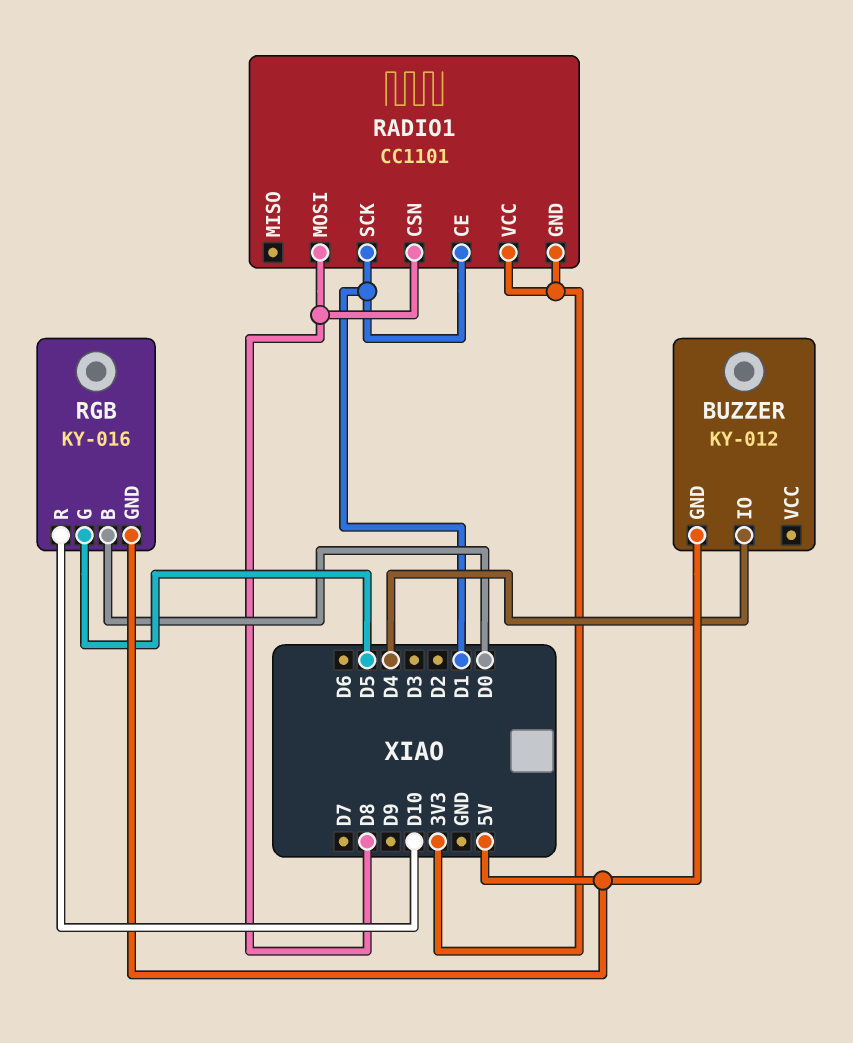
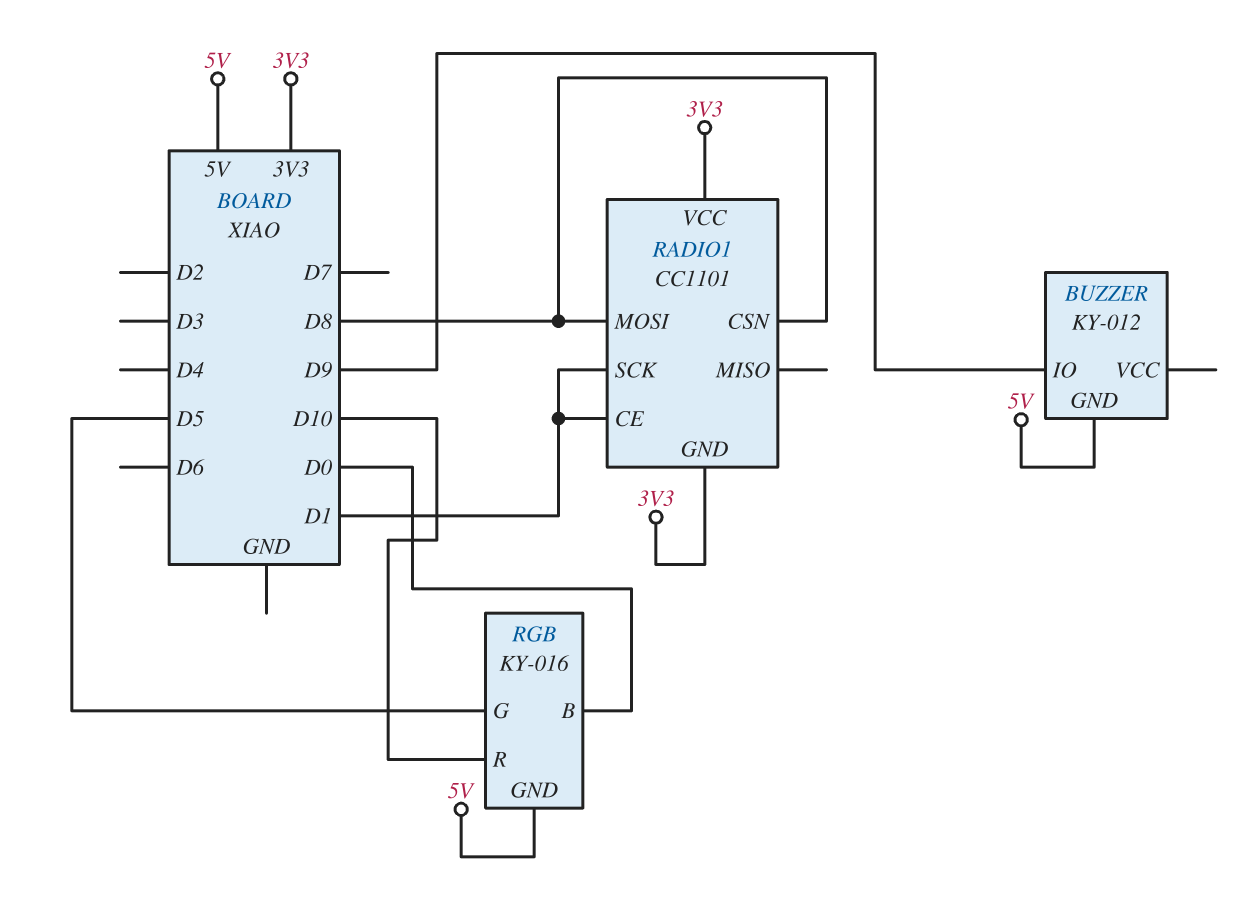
BUZZER pin IO: D4 -> D9

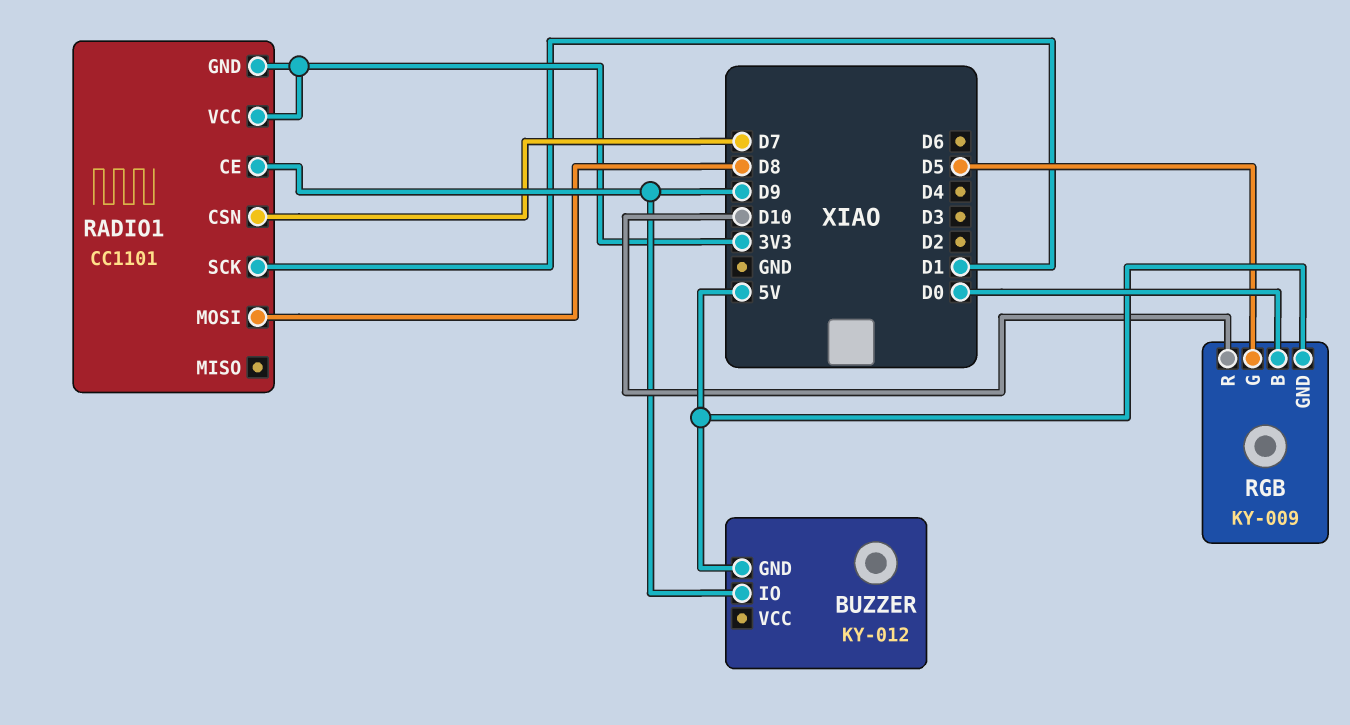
RADIO1 pin CE: D1 -> D9
RADIO1 pin CSN: D8 -> D7
RGB: KY-016 -> KY-009

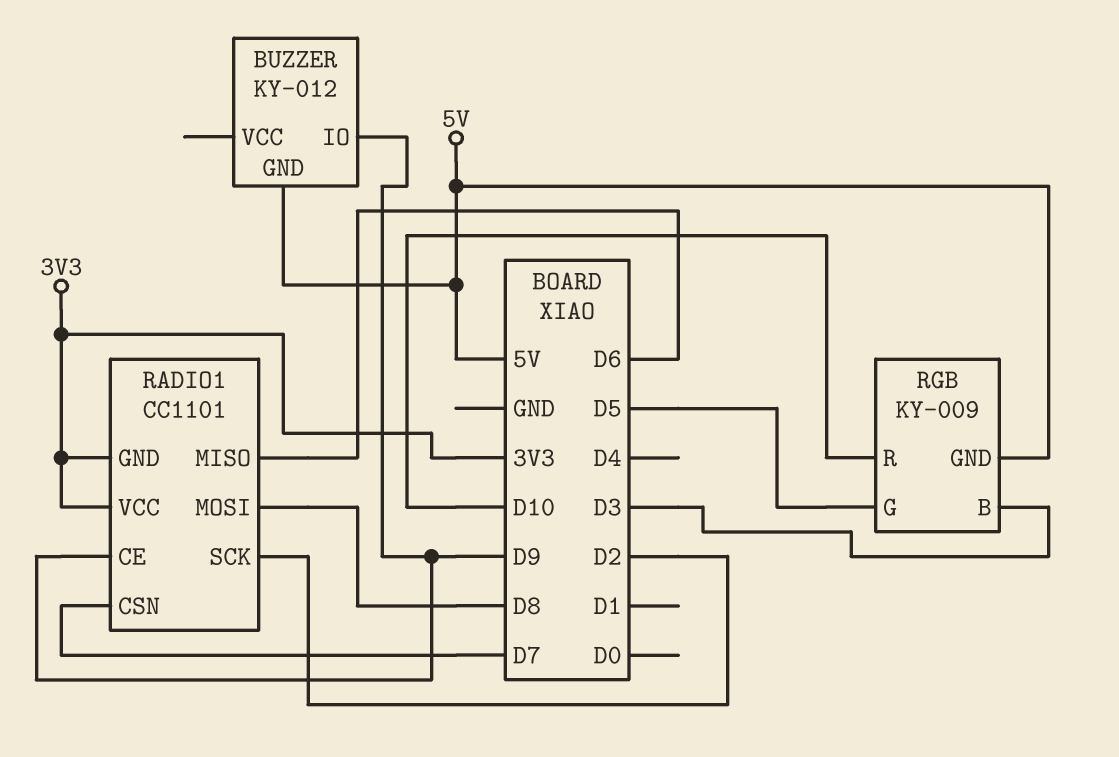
RADIO1 pin MISO: none -> D6
RADIO1 pin SCK: D1 -> D2
RGB pin B: D0 -> D3

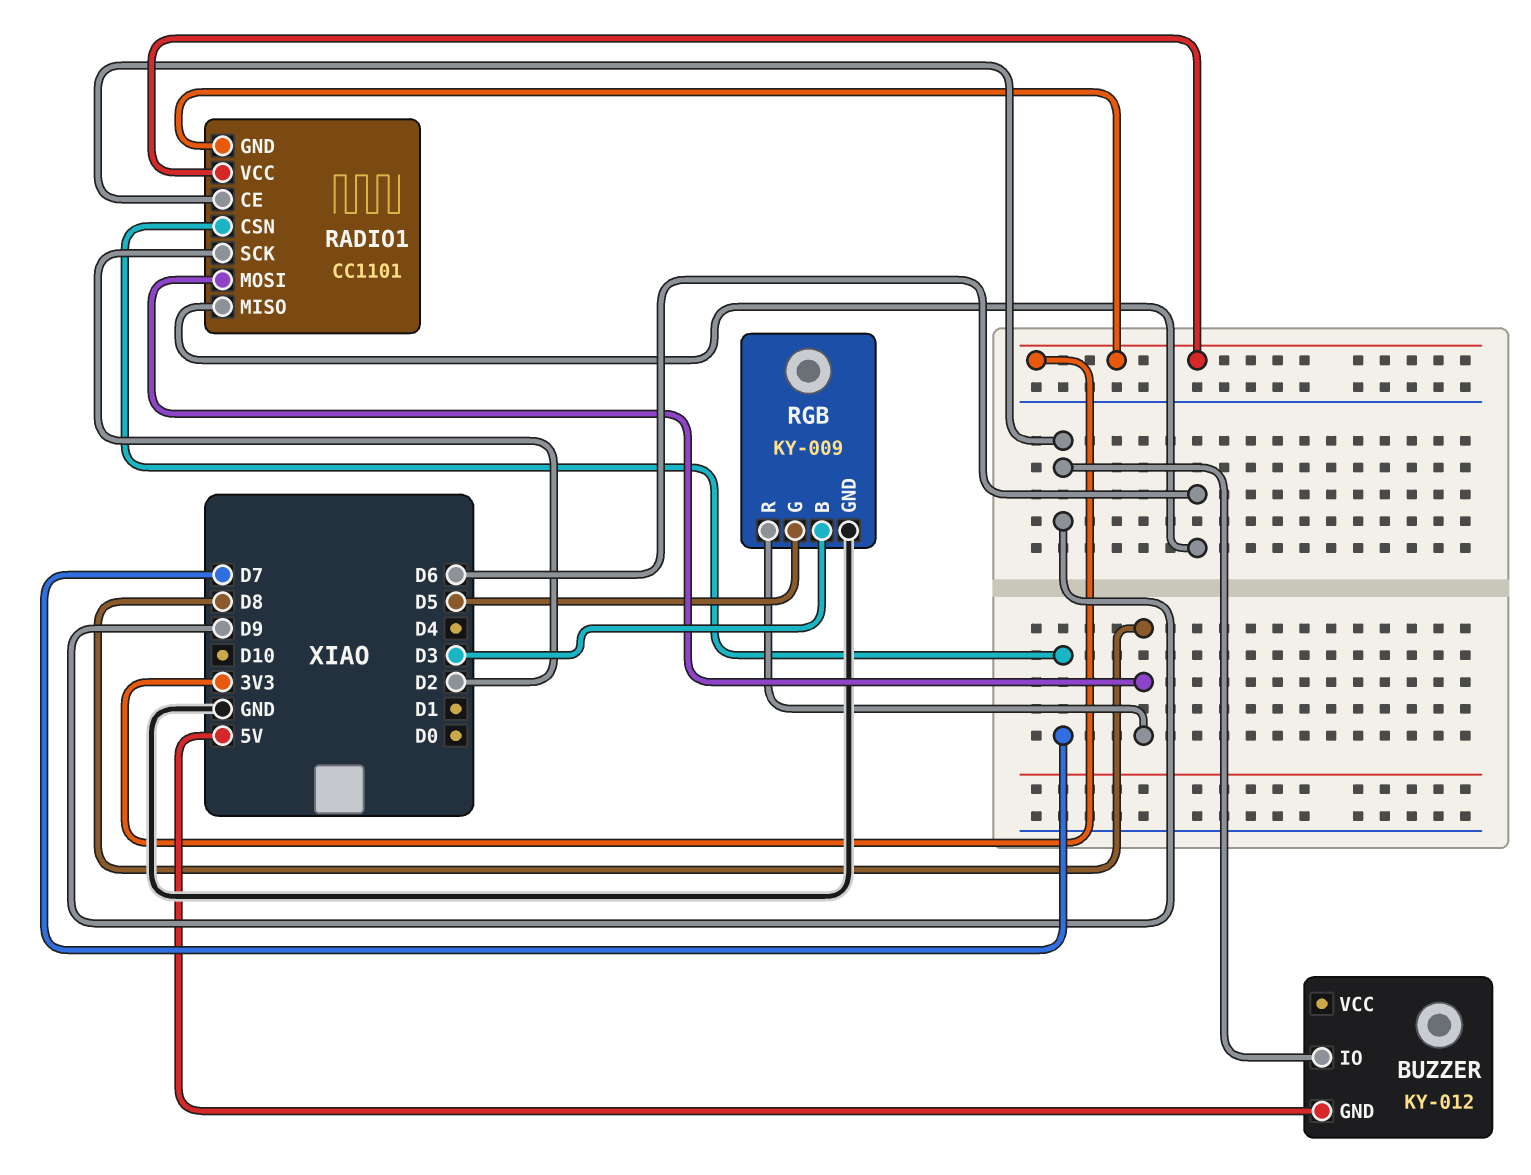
RGB pin GND: 5V -> GND
RGB pin R: D10 -> D8

